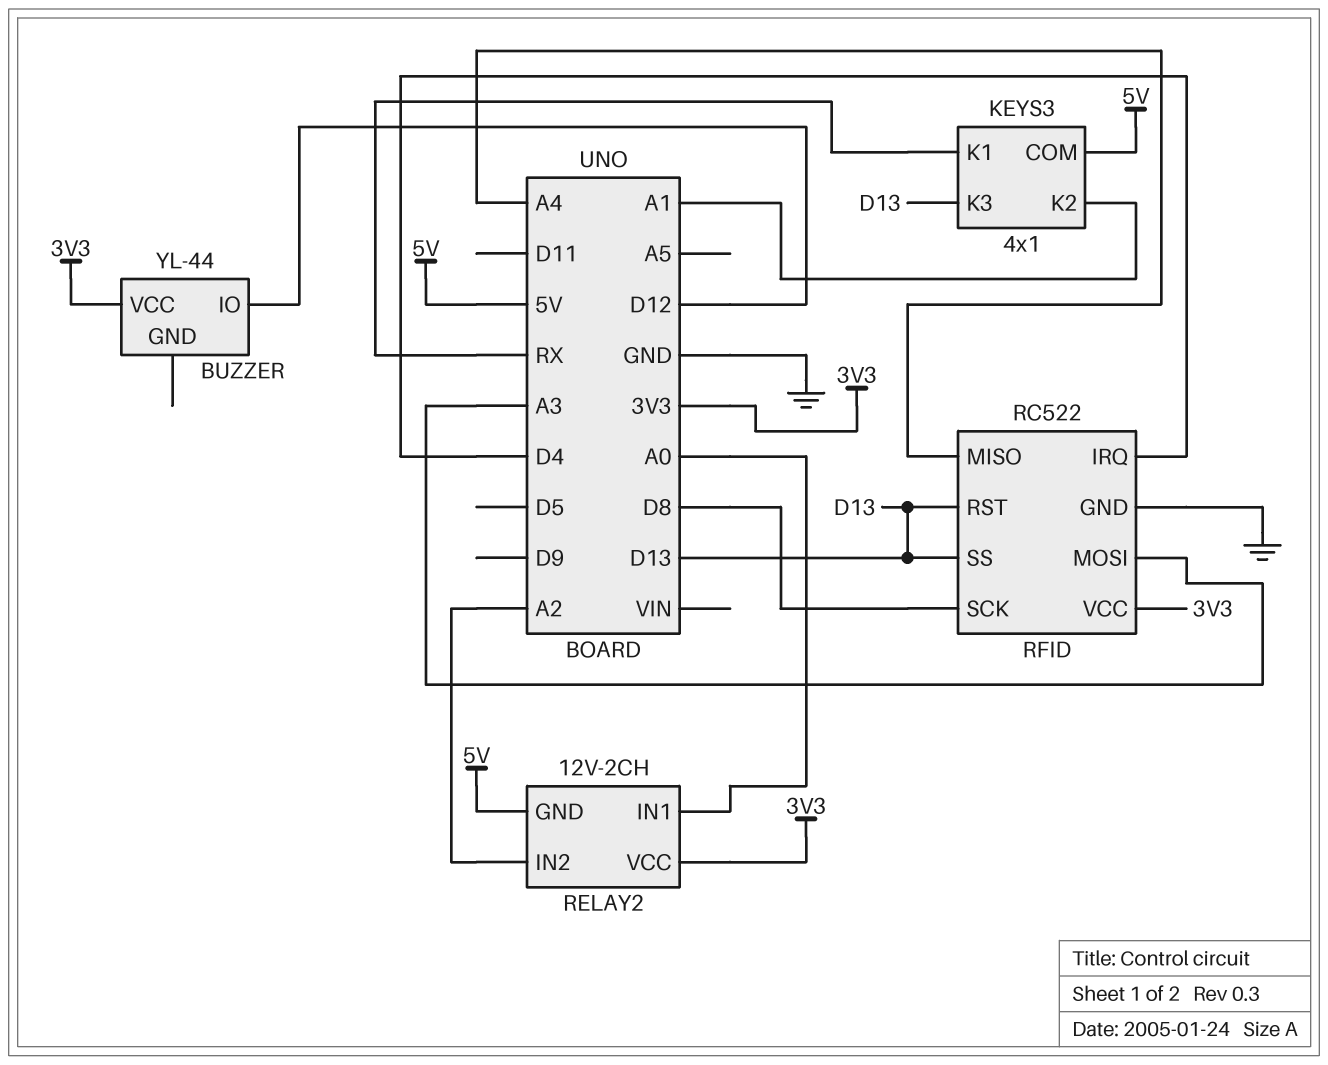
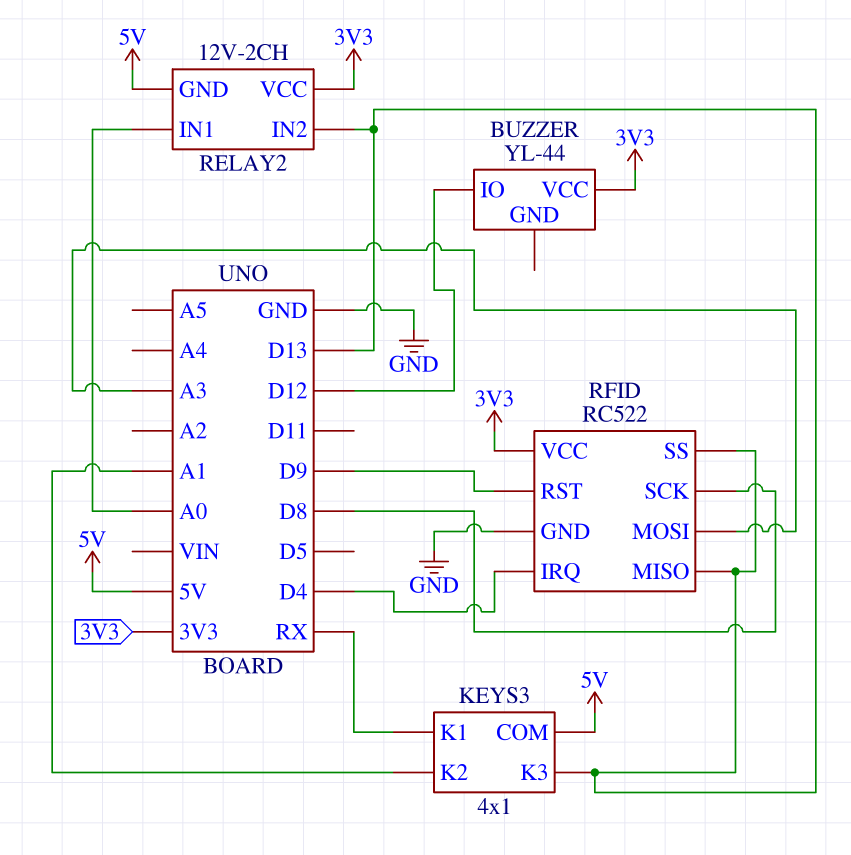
RELAY2 pin IN2: A2 -> D13
RFID pin MISO: A4 -> D13
RFID pin RST: D13 -> D9

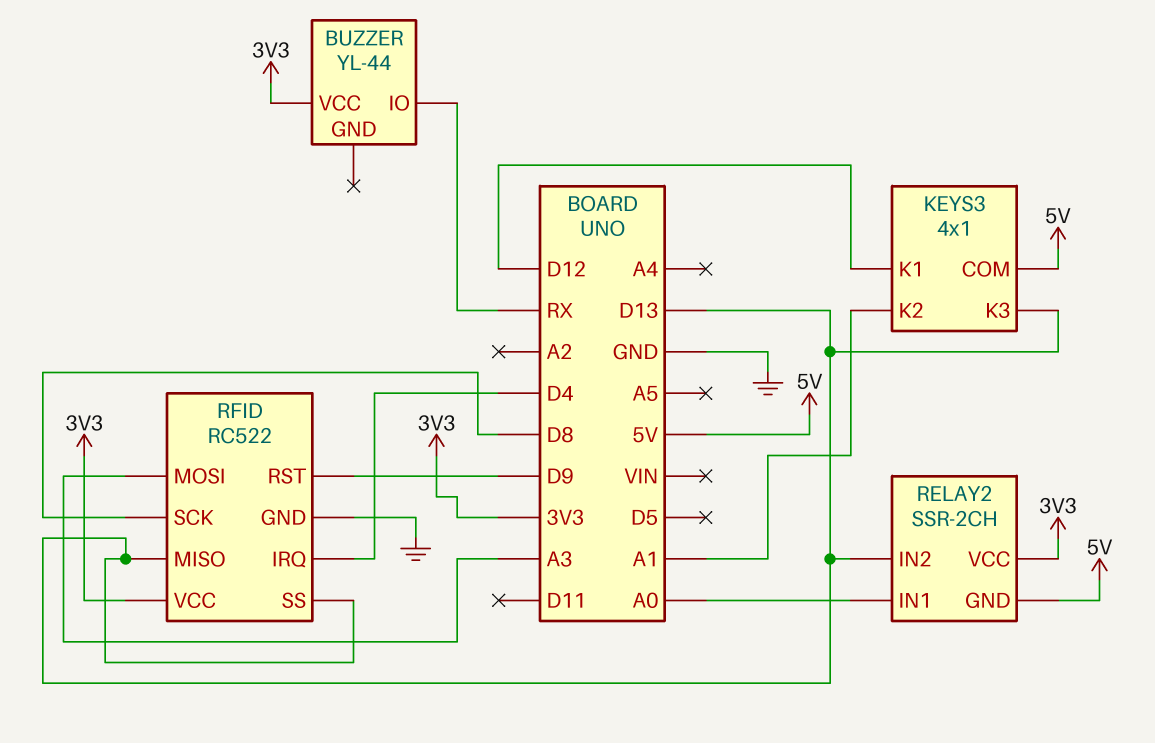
BUZZER pin IO: D12 -> RX
KEYS3 pin K1: RX -> D12
RELAY2: 12V-2CH -> SSR-2CH

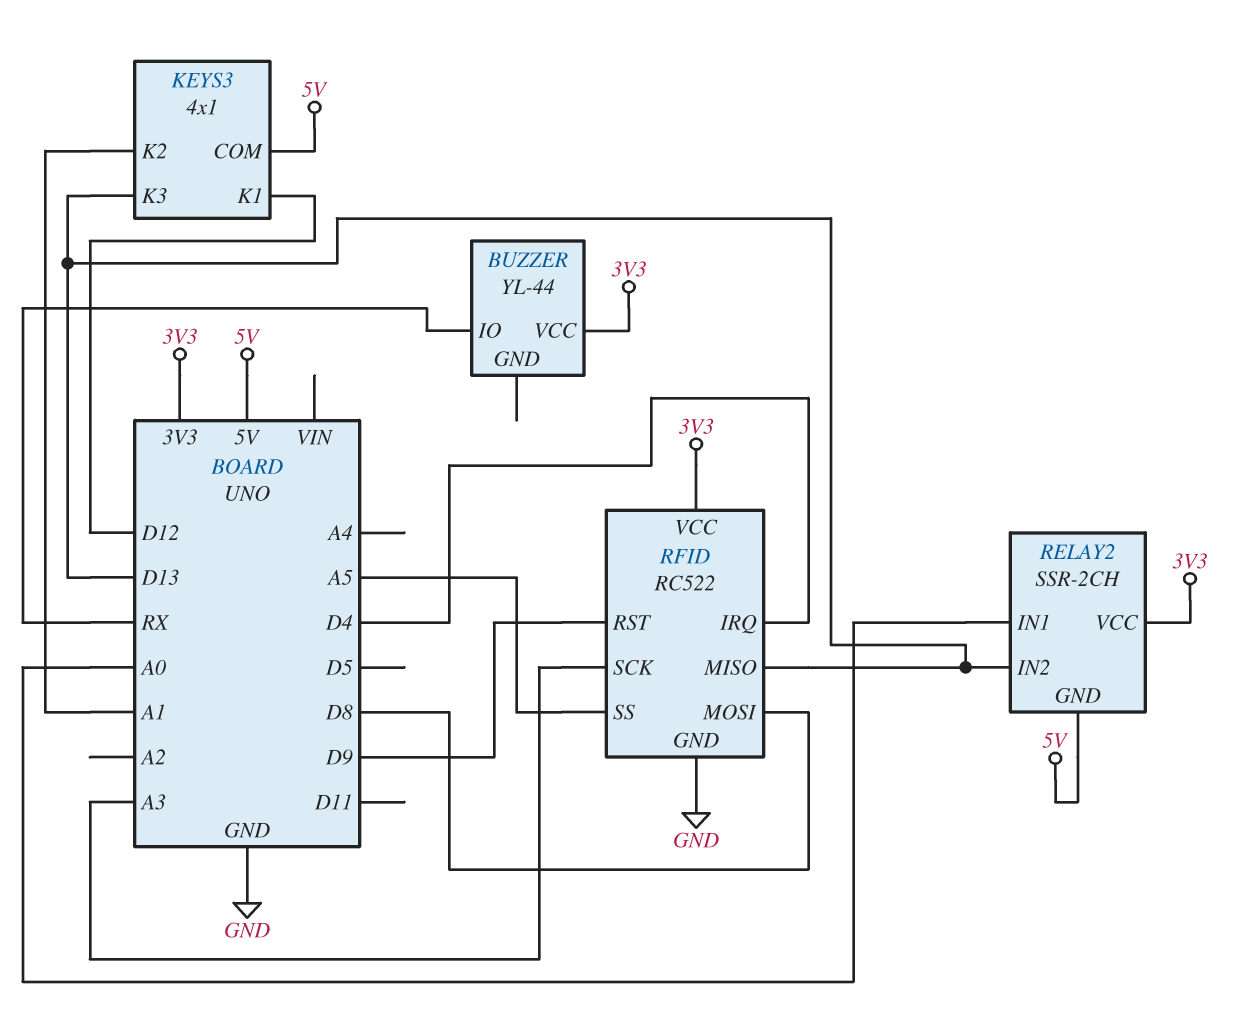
RFID pin MOSI: A3 -> D8
RFID pin SCK: D8 -> A3
RFID pin SS: D13 -> A5

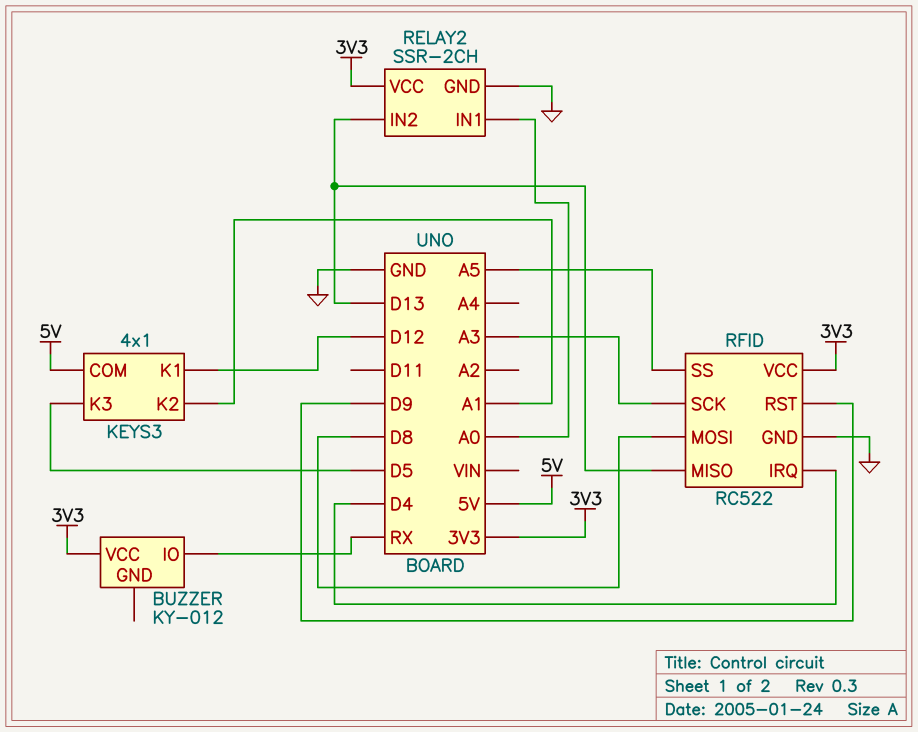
BUZZER: YL-44 -> KY-012
KEYS3 pin K3: D13 -> D5
RELAY2 pin GND: 5V -> GND

